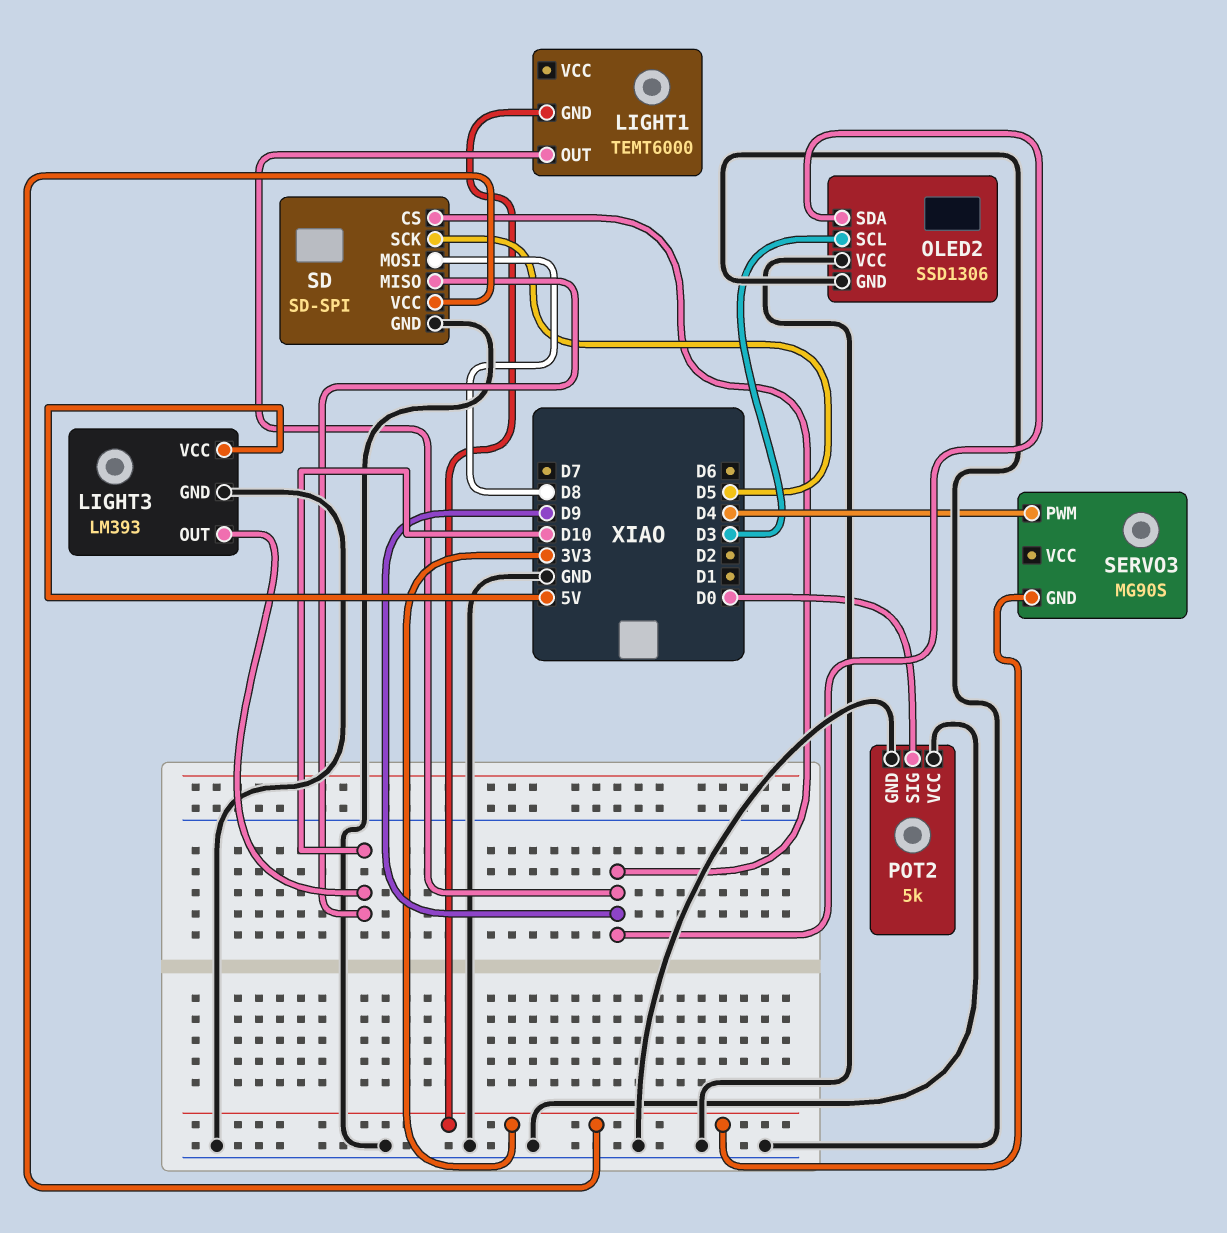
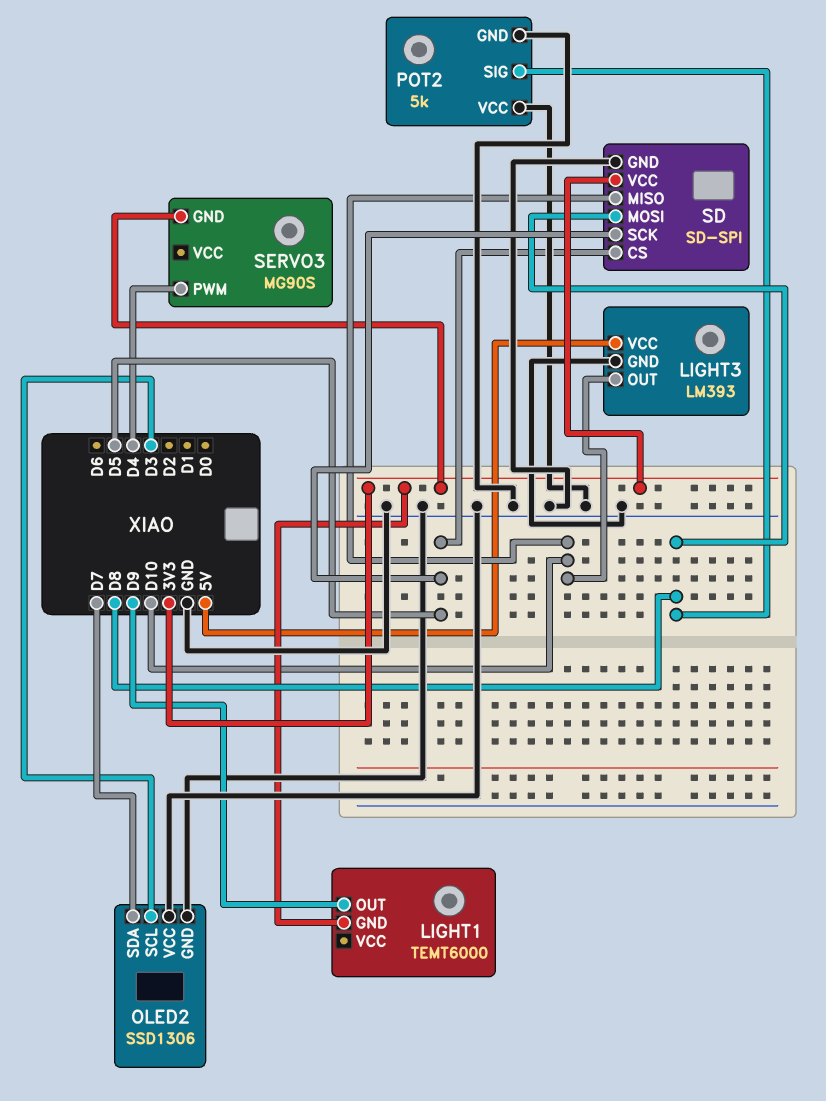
OLED2 pin SDA: D9 -> D7
POT2 pin SIG: D0 -> D8
SD pin CS: D9 -> D5

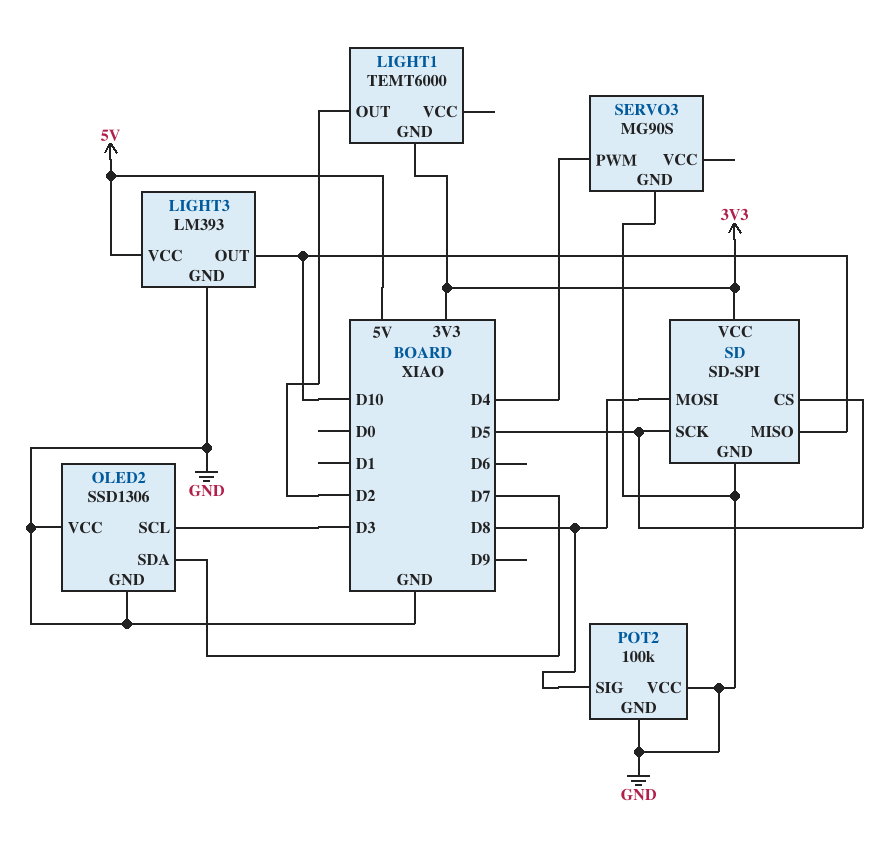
LIGHT1 pin OUT: D9 -> D2
POT2: 5k -> 100k
SERVO3 pin GND: 3V3 -> GND

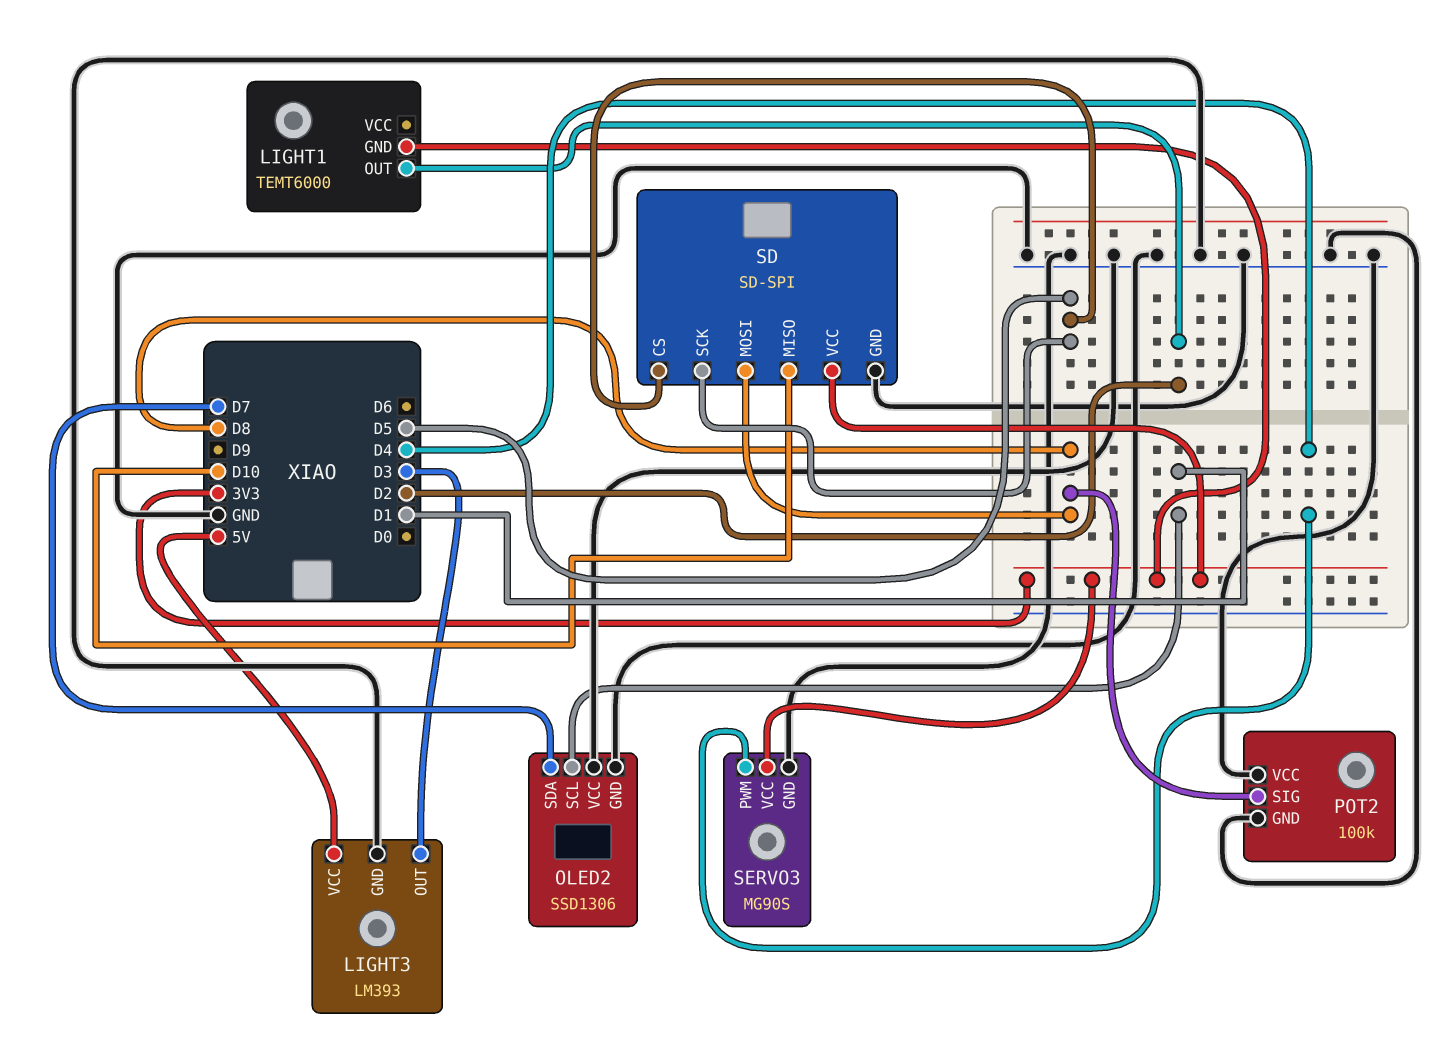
LIGHT3 pin OUT: D10 -> D3
OLED2 pin SCL: D3 -> D1
SERVO3 pin VCC: none -> 3V3

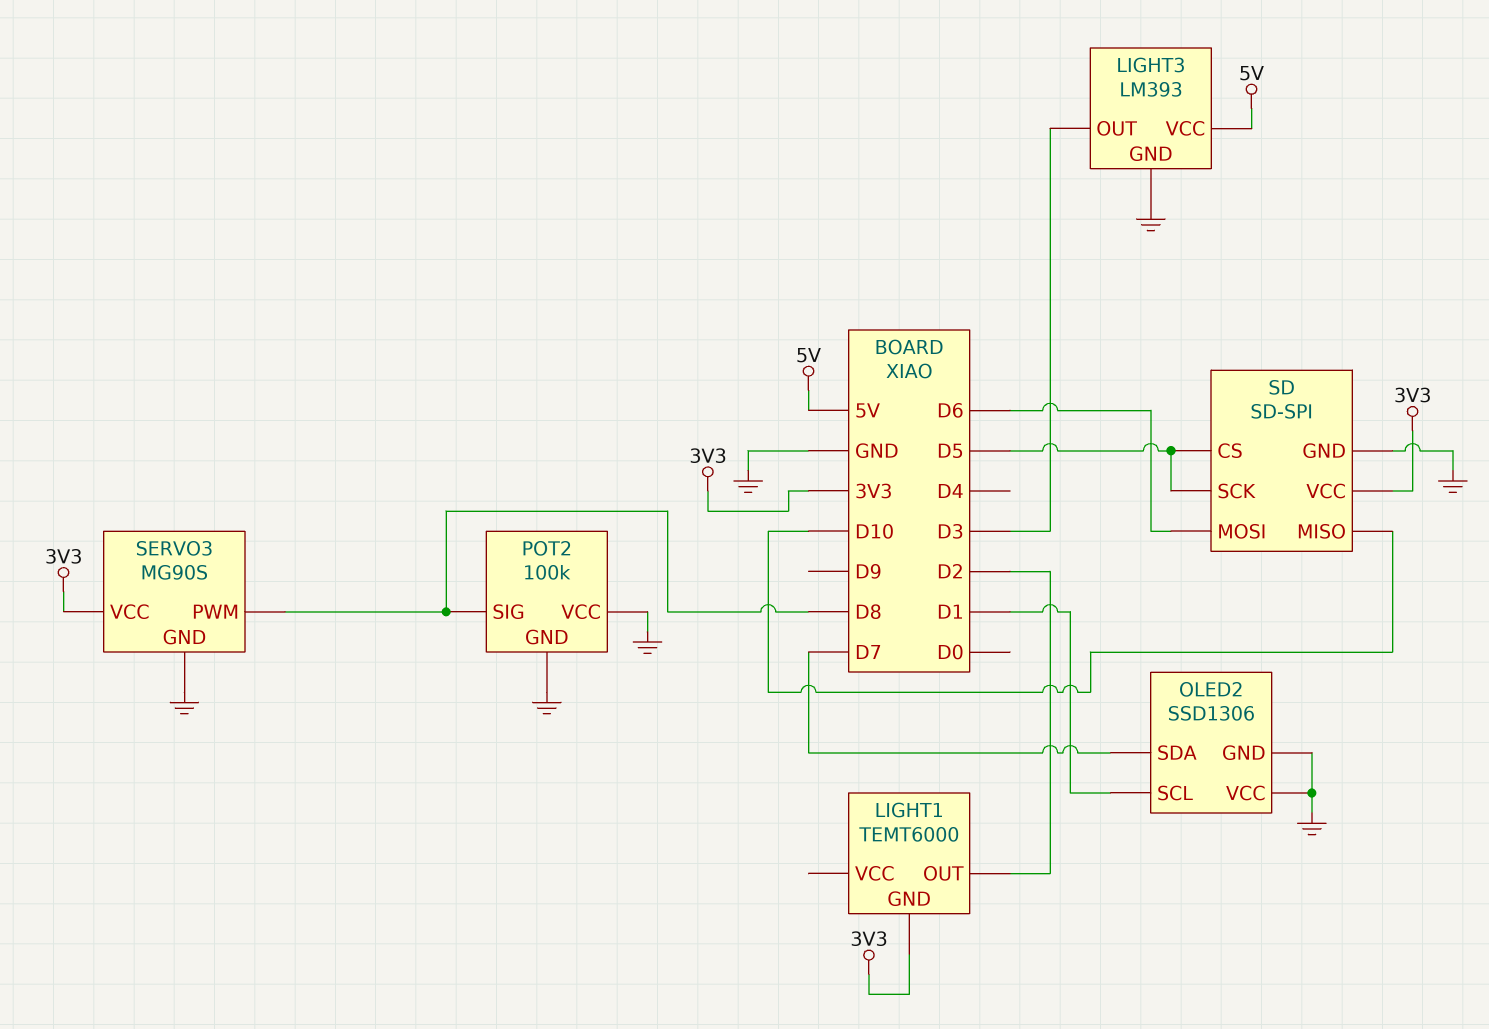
SD pin MOSI: D8 -> D6
SERVO3 pin PWM: D4 -> D8

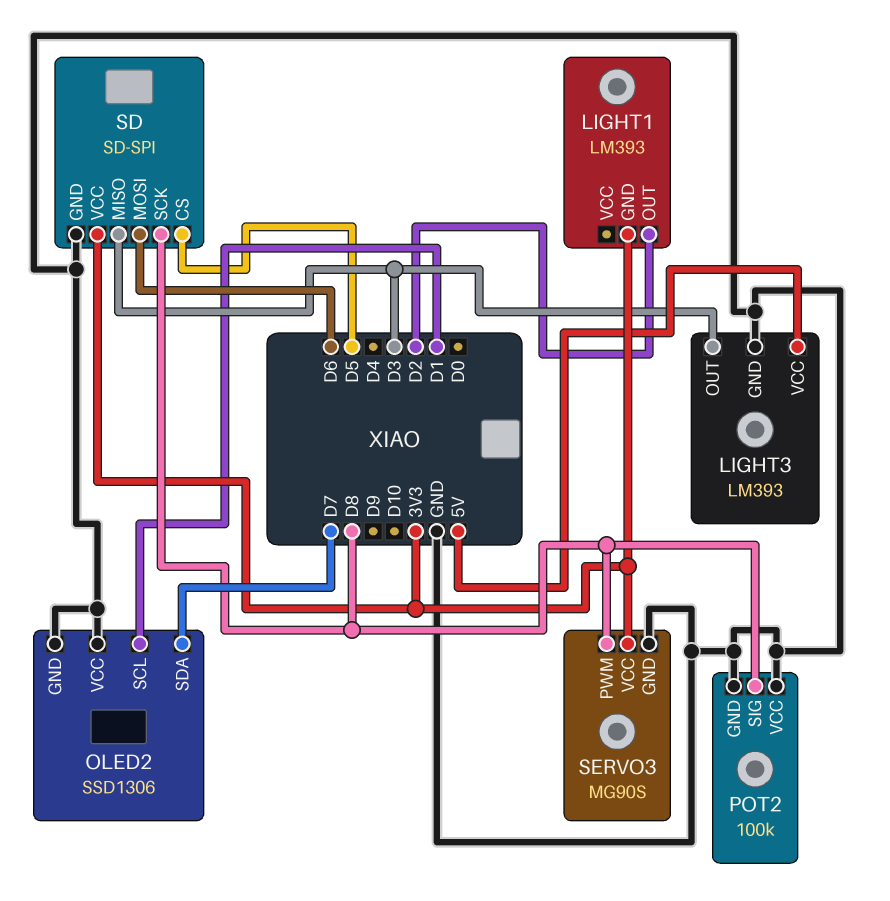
LIGHT1: TEMT6000 -> LM393
SD pin MISO: D10 -> D3
SD pin SCK: D5 -> D8

